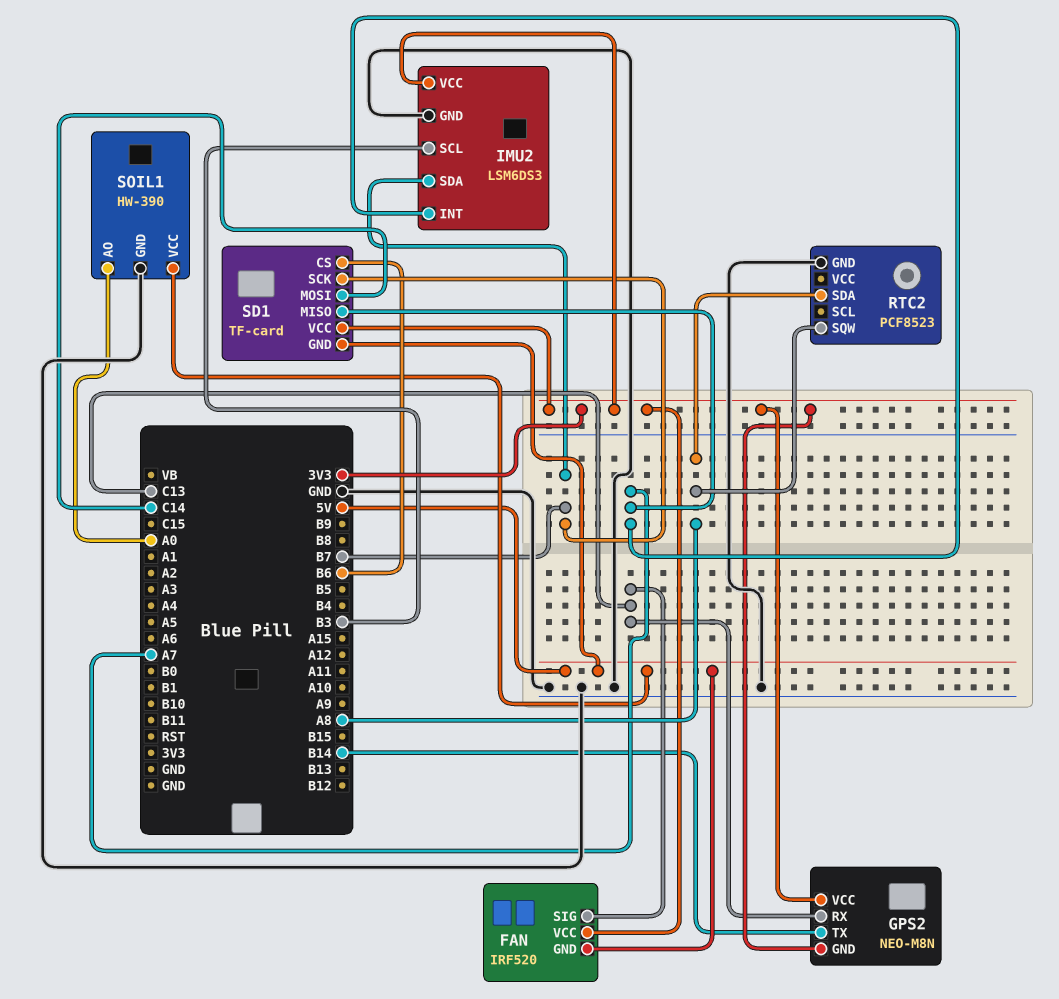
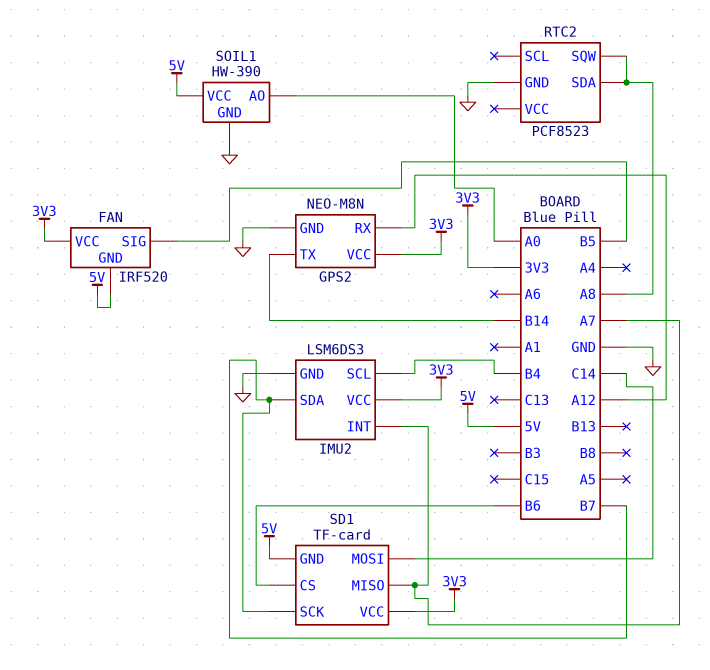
FAN pin SIG: C13 -> B5
GPS2 pin GND: 3V3 -> GND
GPS2 pin RX: C13 -> A12
IMU2 pin SCL: B3 -> B4

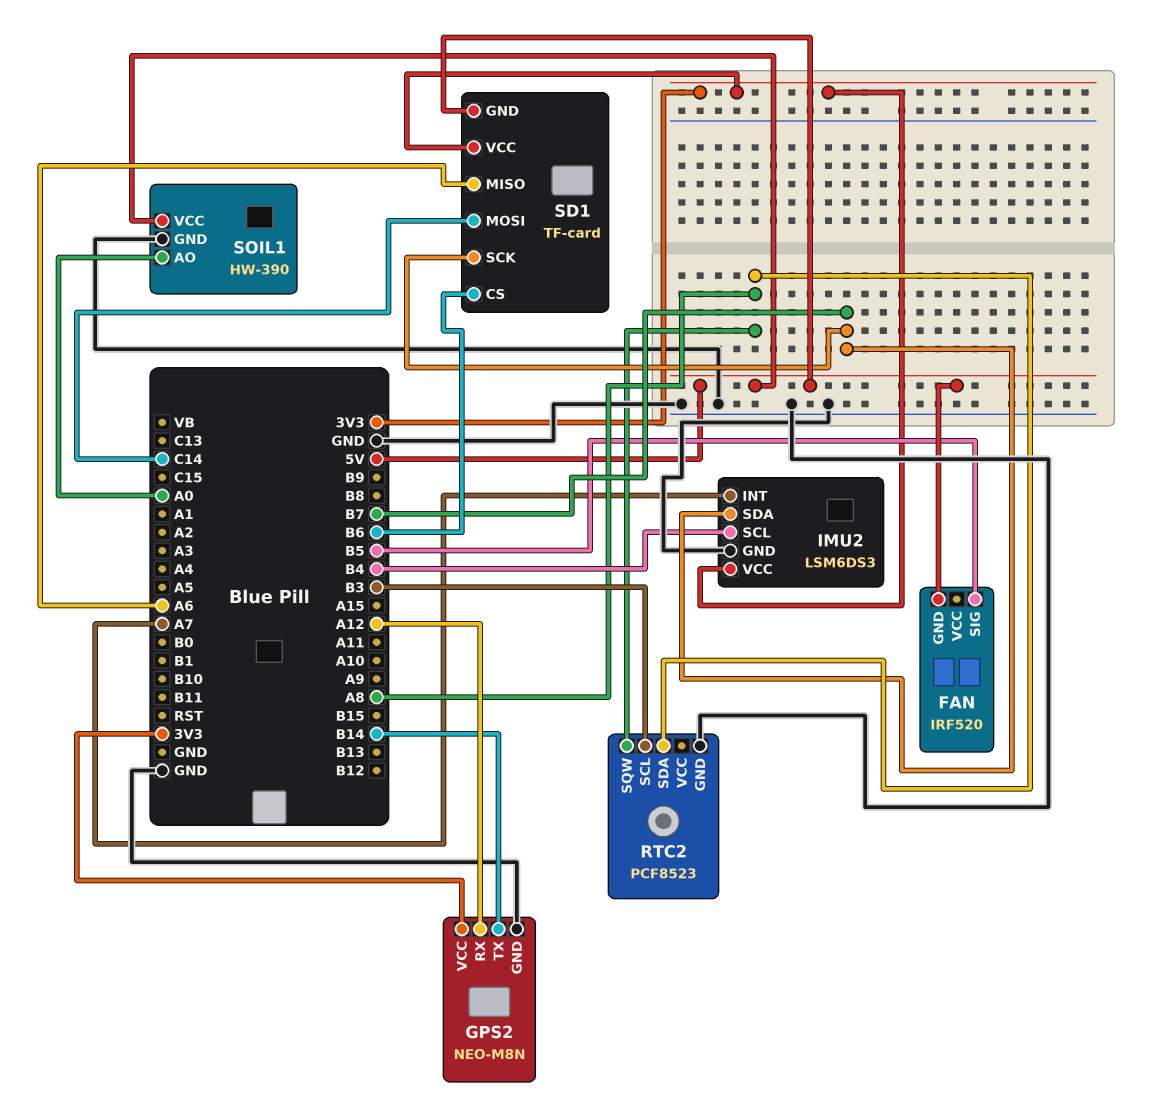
FAN pin VCC: 3V3 -> none
RTC2 pin SCL: none -> B3
SD1 pin MISO: A7 -> A6

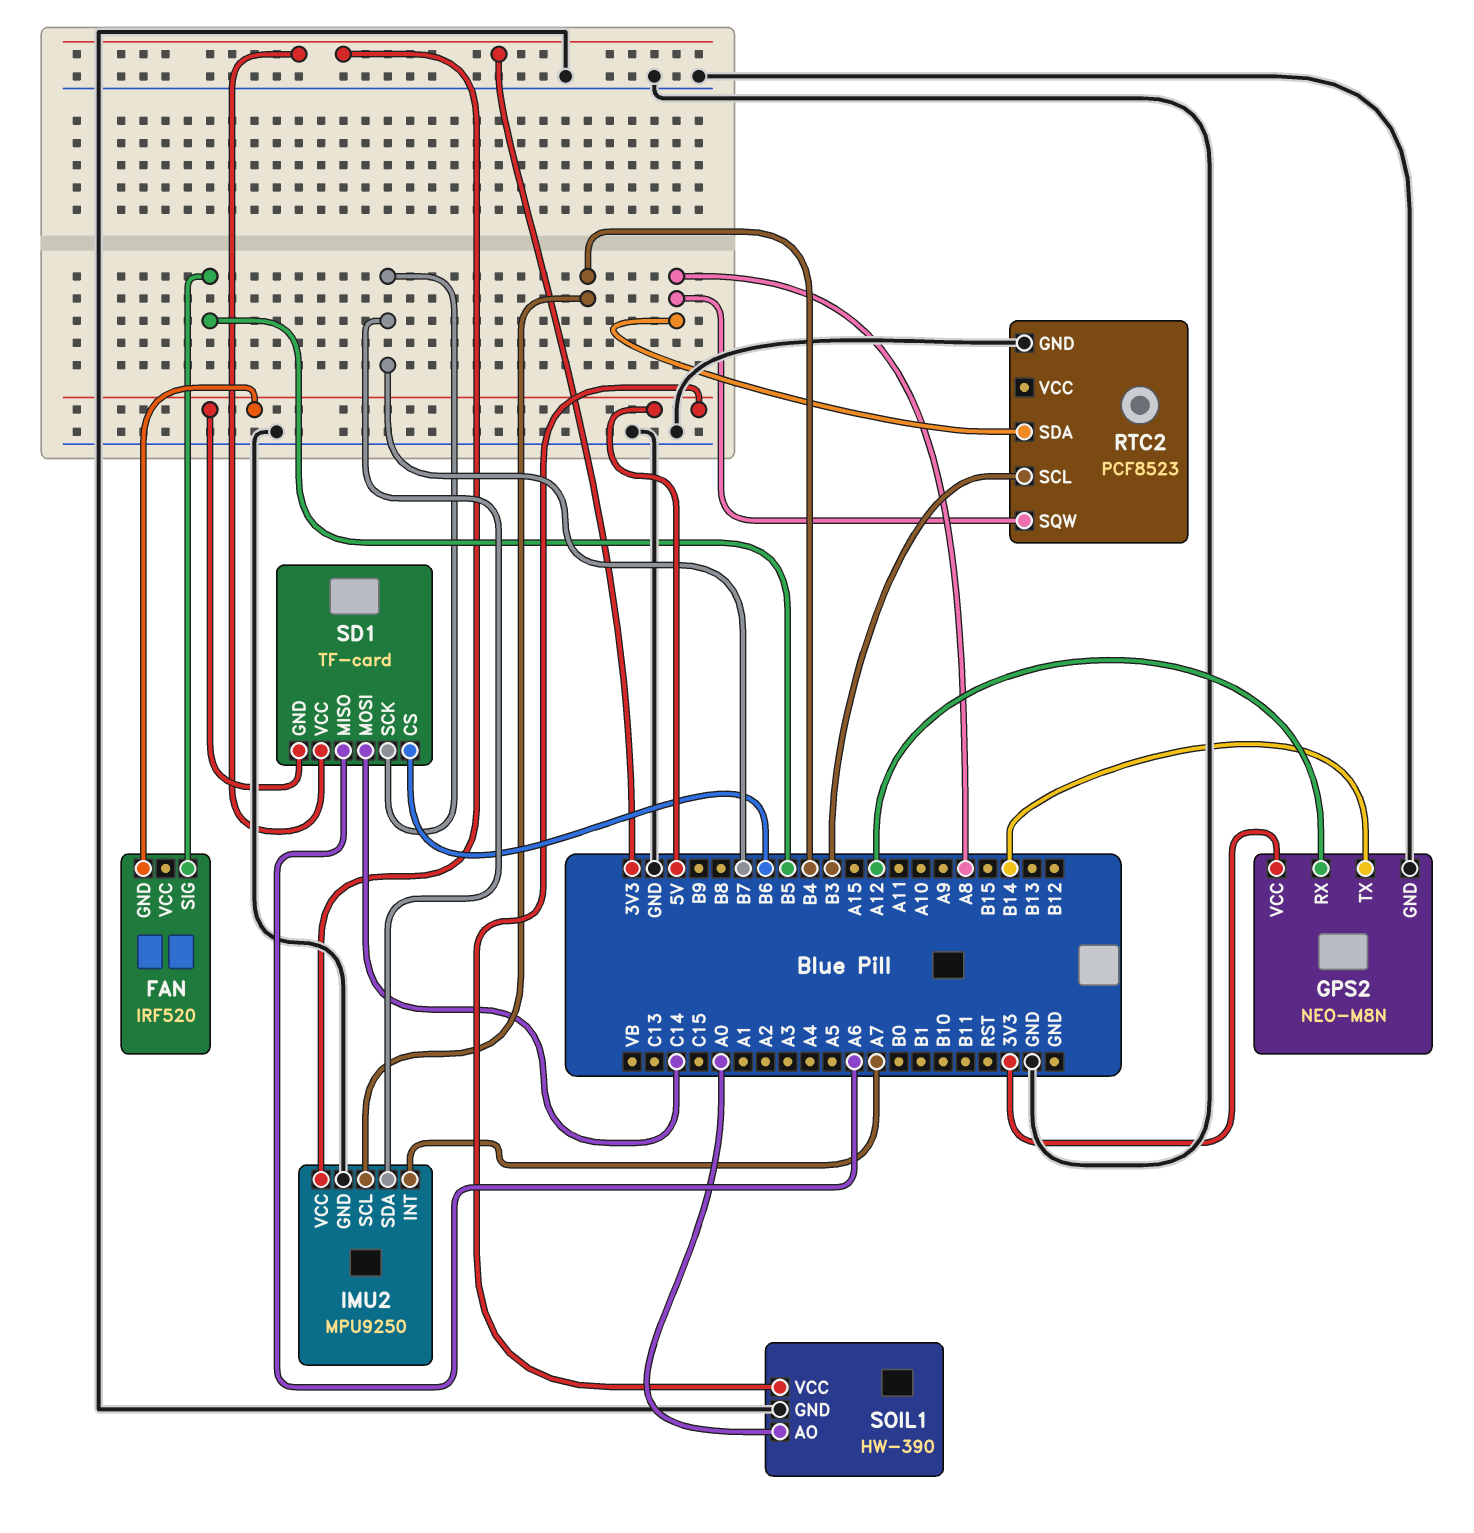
IMU2: LSM6DS3 -> MPU9250

